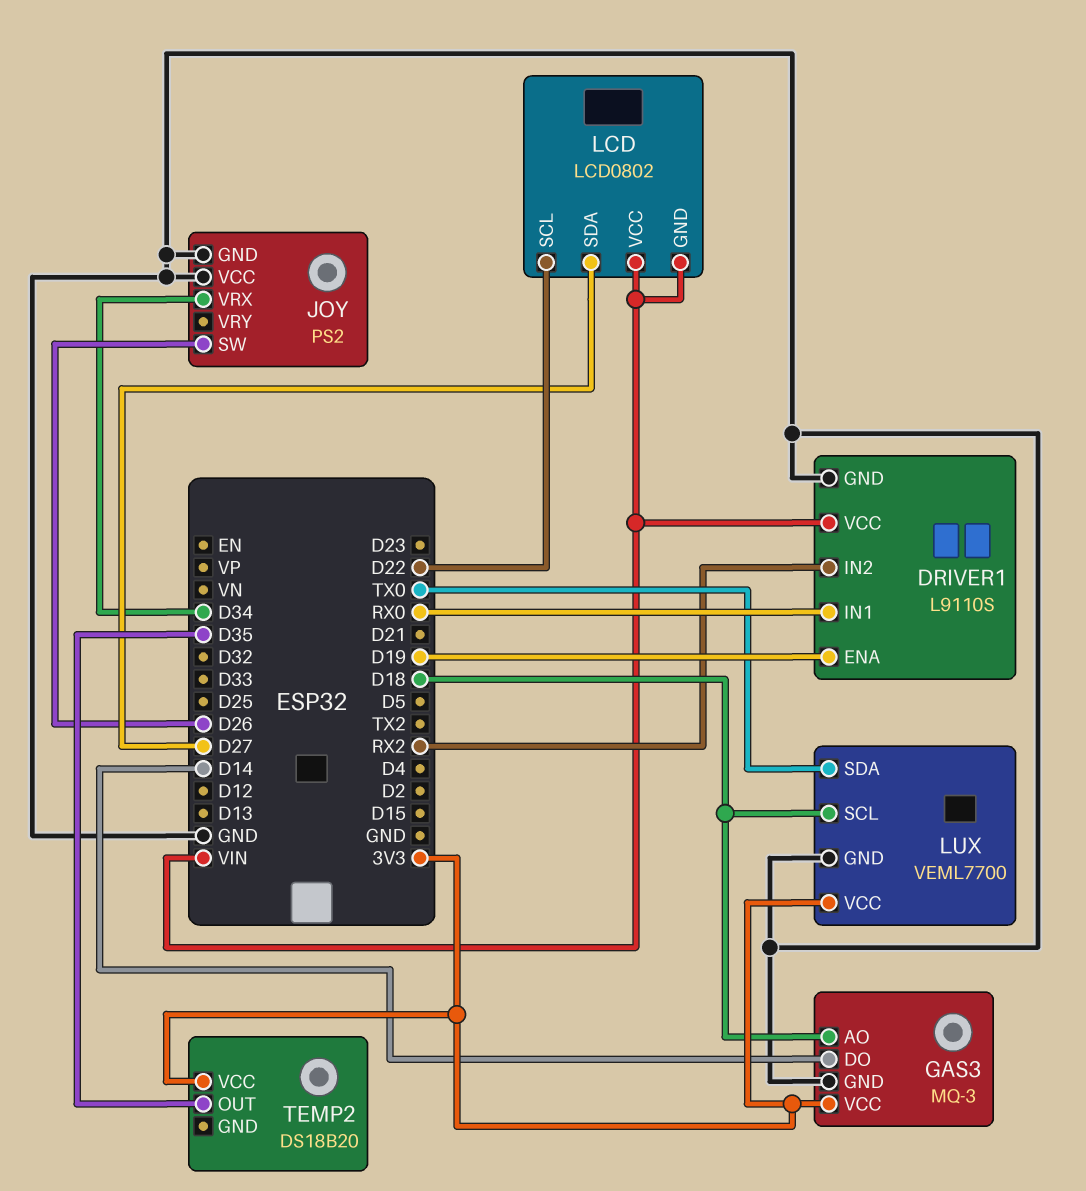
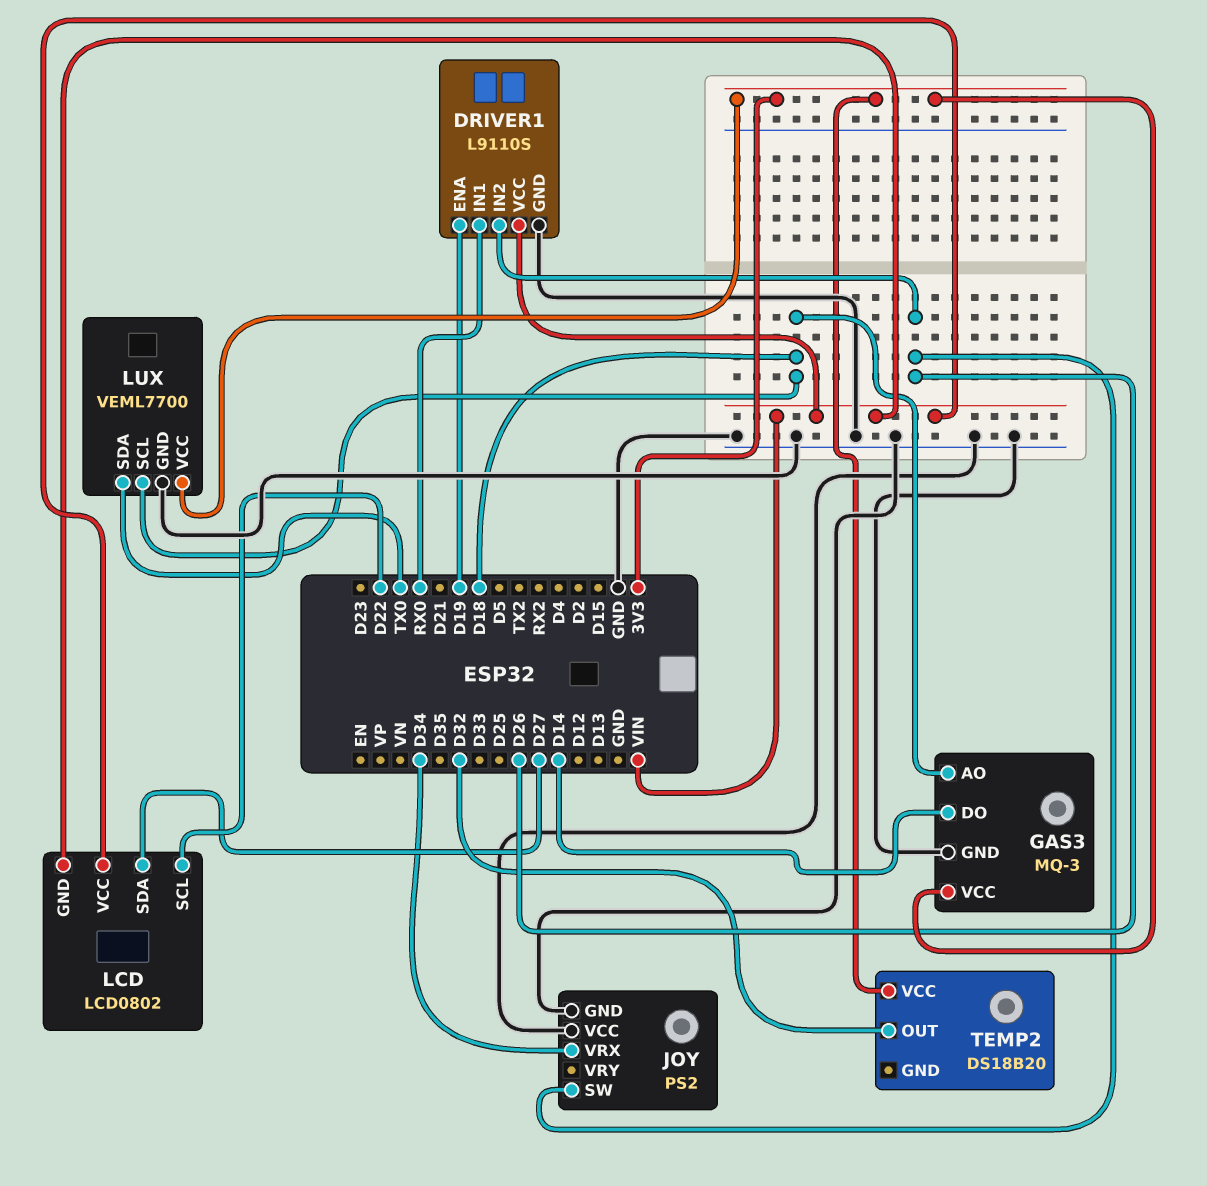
DRIVER1 pin IN2: RX2 -> D26
TEMP2 pin OUT: D35 -> D32

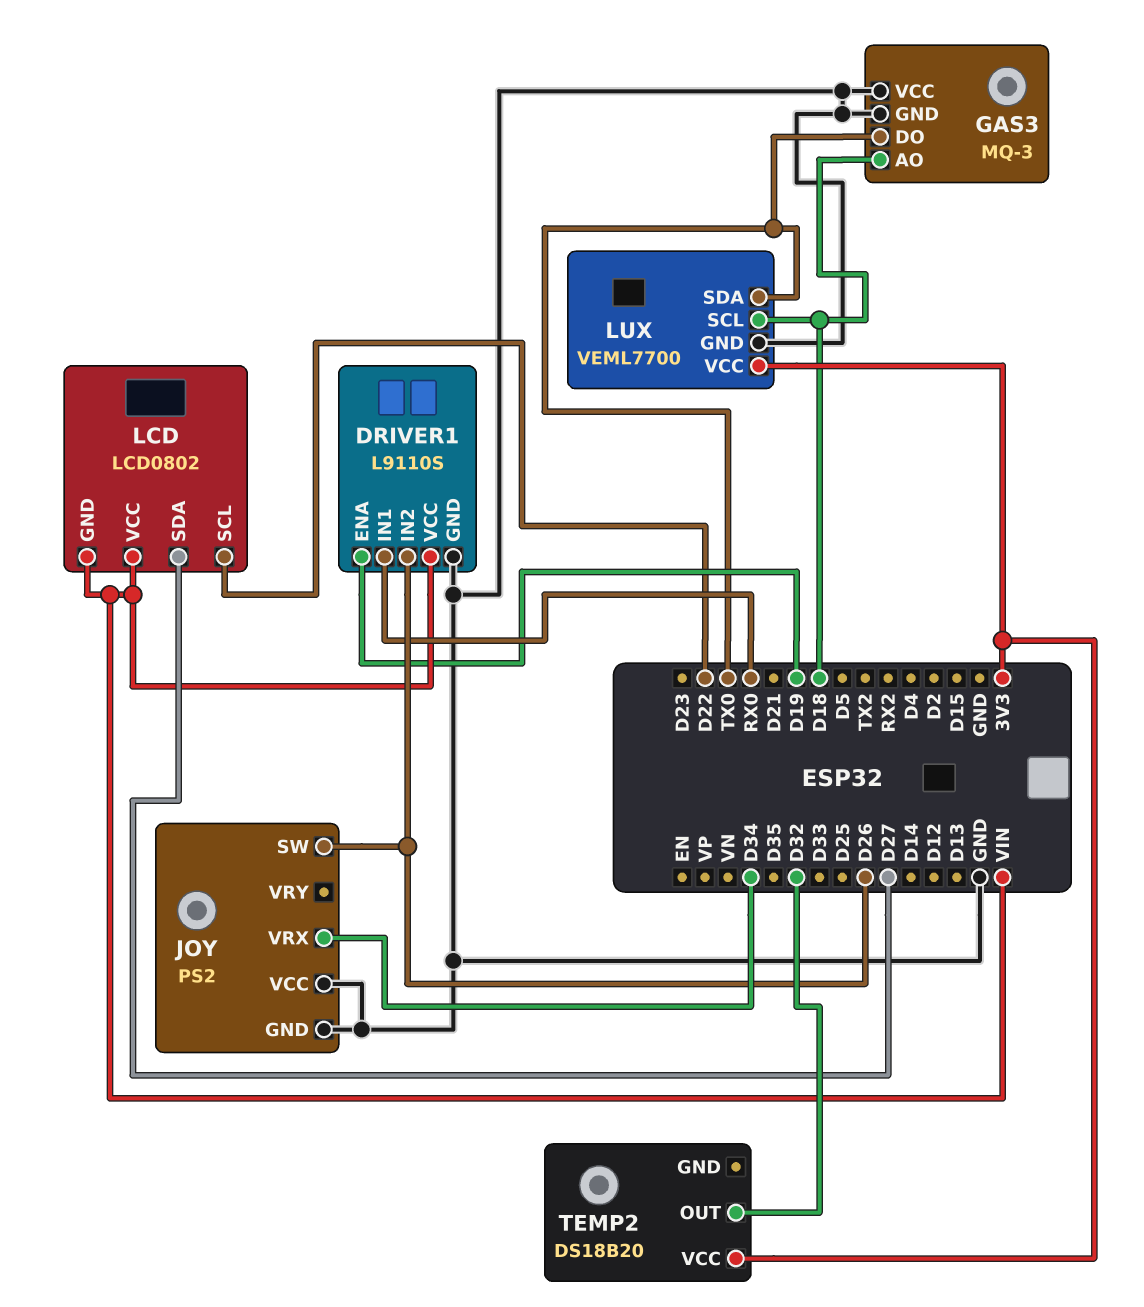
GAS3 pin DO: D14 -> TX0
GAS3 pin VCC: 3V3 -> GND

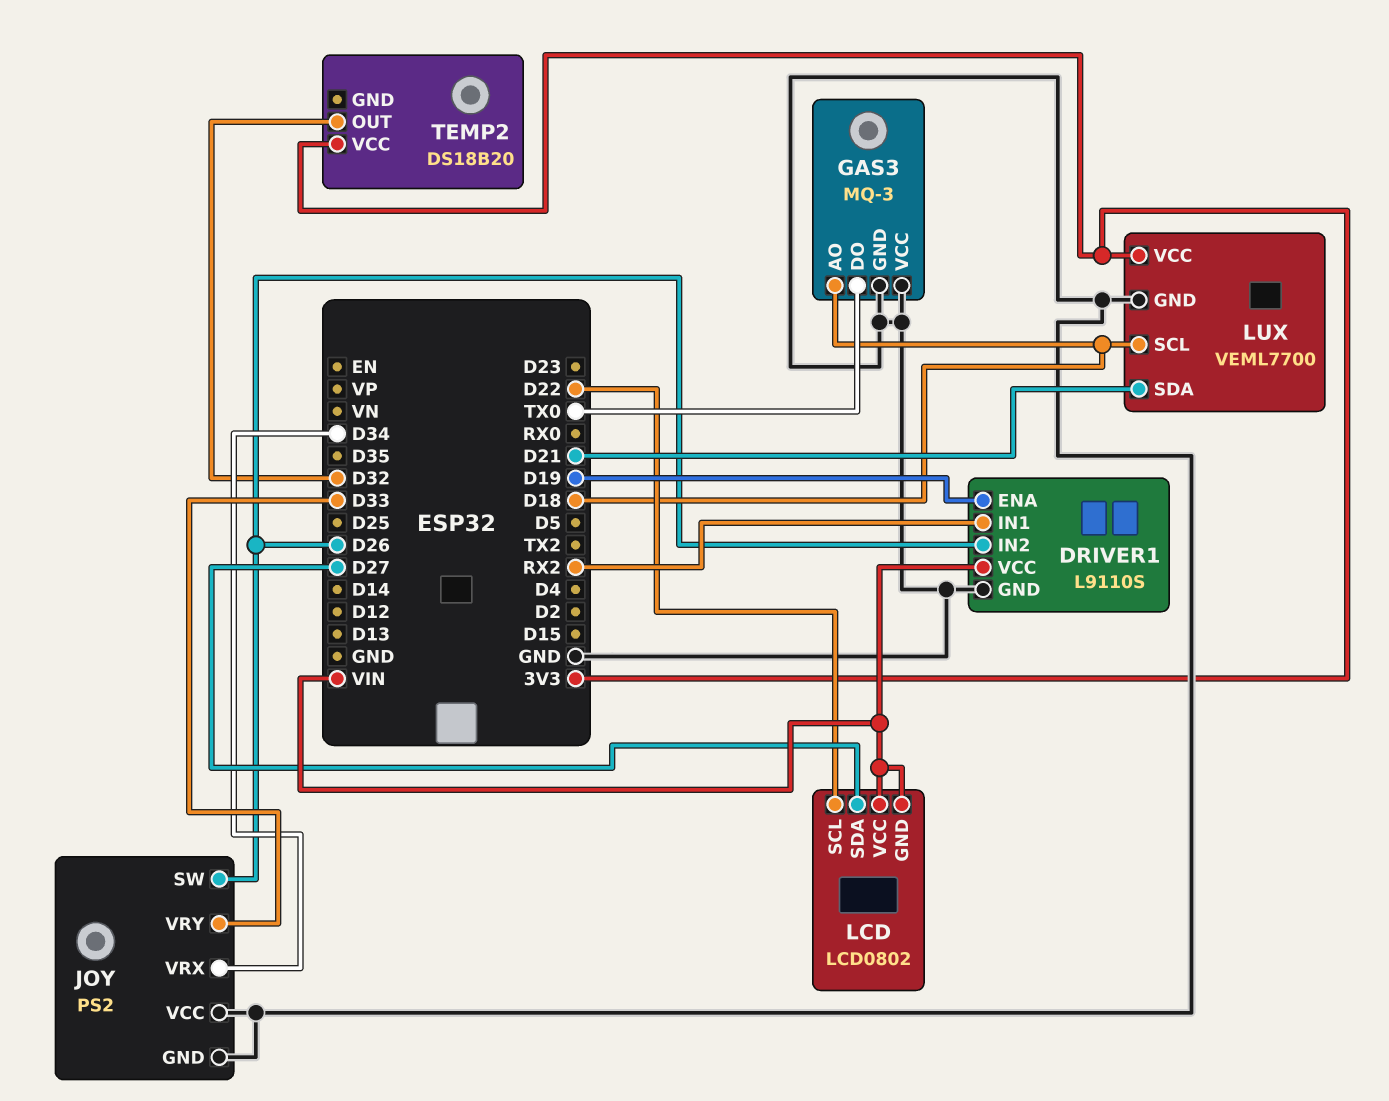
DRIVER1 pin IN1: RX0 -> RX2
JOY pin VRY: none -> D33
LUX pin SDA: TX0 -> D21

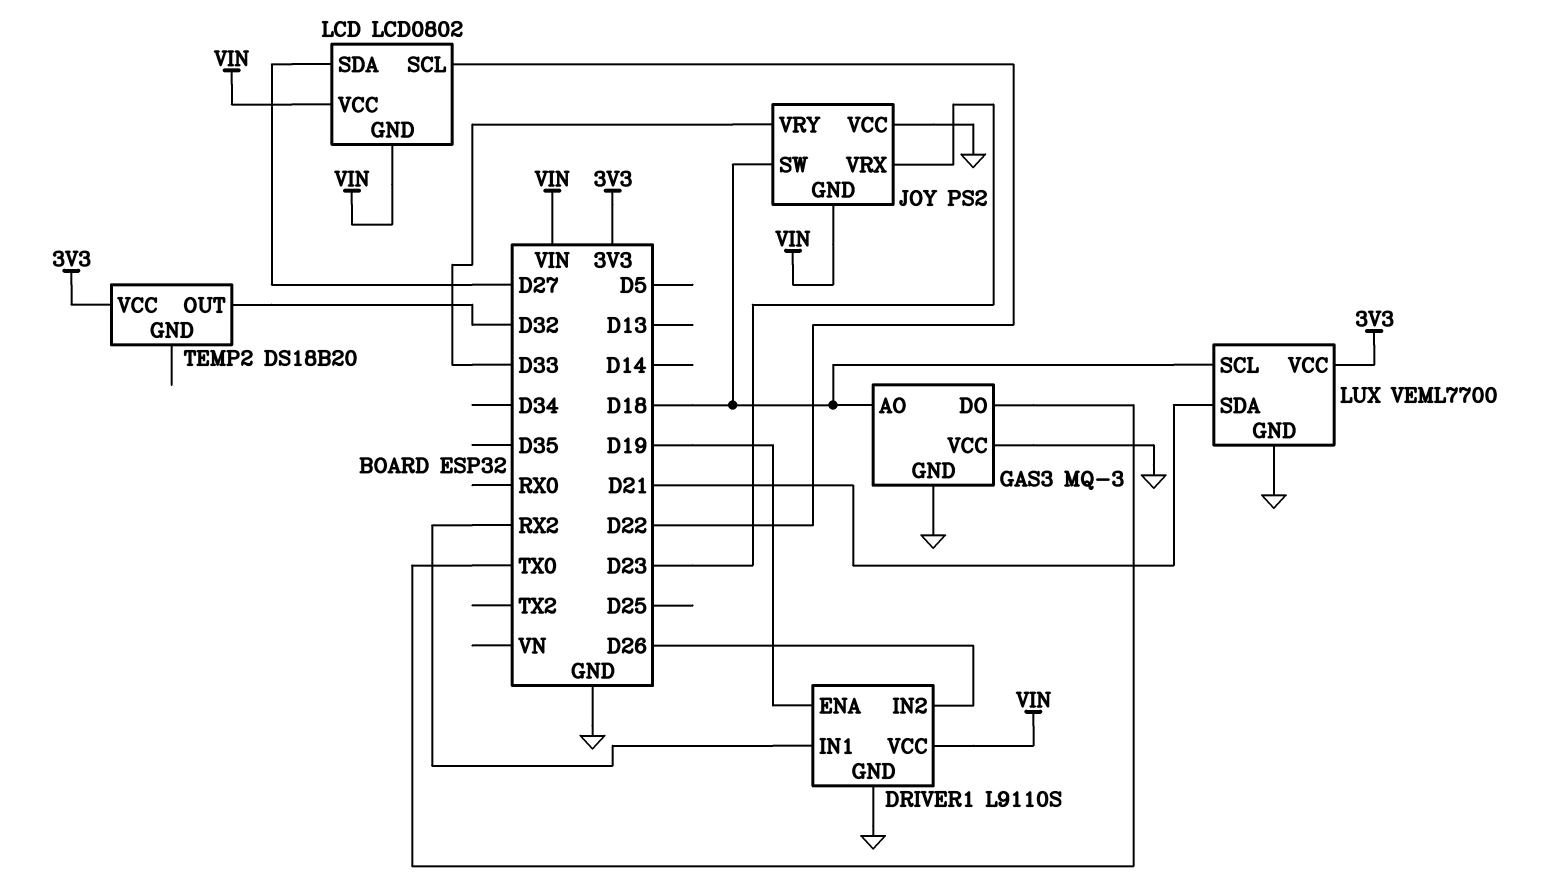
JOY pin GND: GND -> VIN
JOY pin SW: D26 -> D18
JOY pin VRX: D34 -> D23

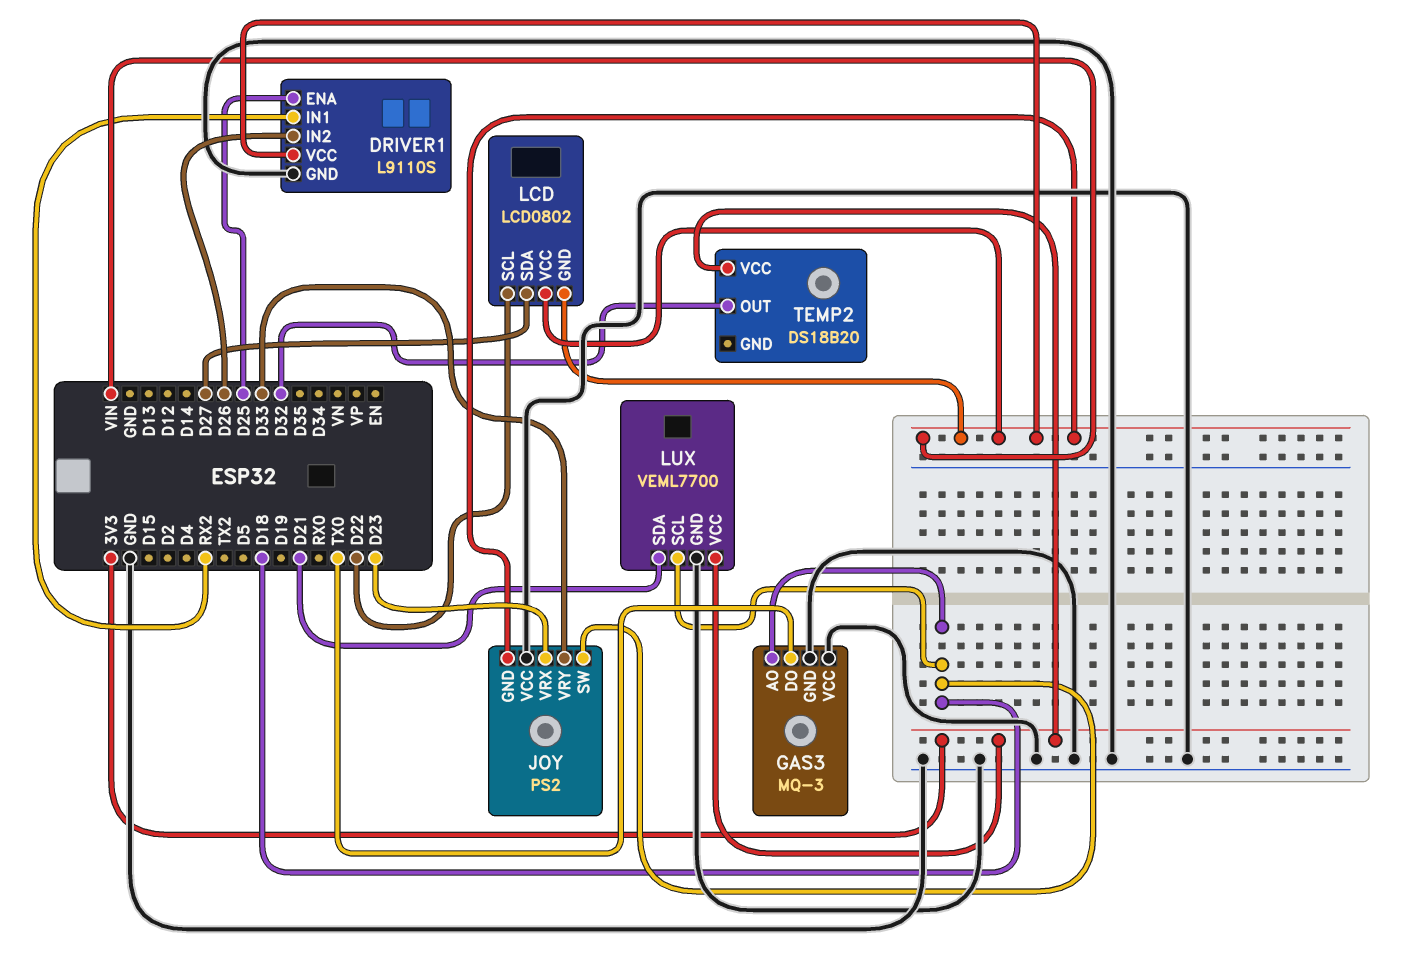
DRIVER1 pin ENA: D19 -> D25

